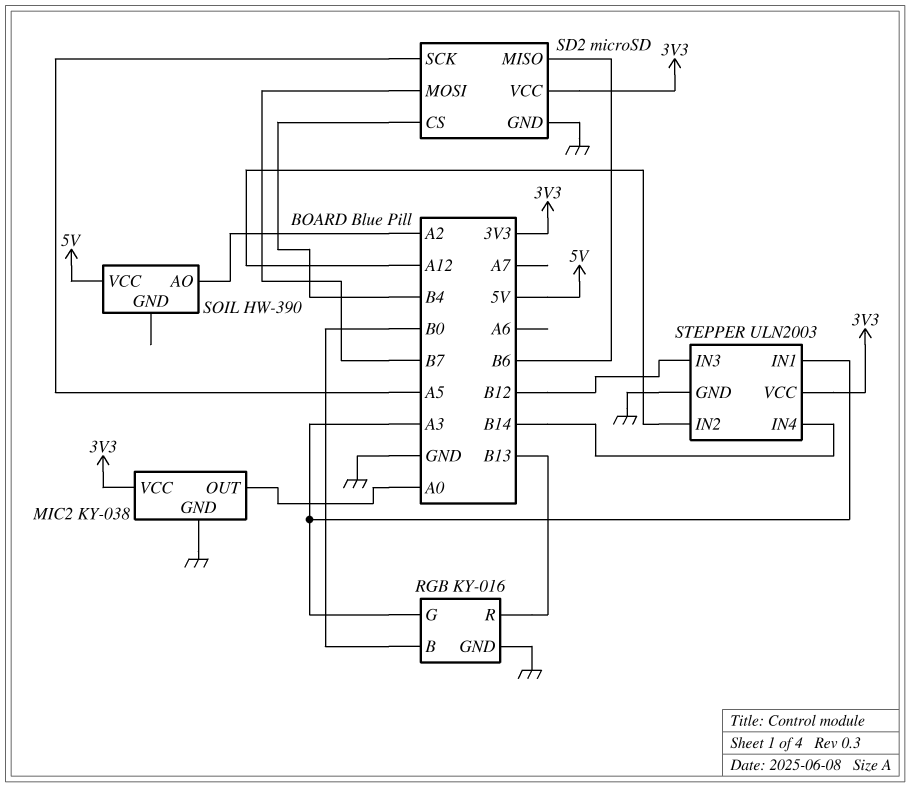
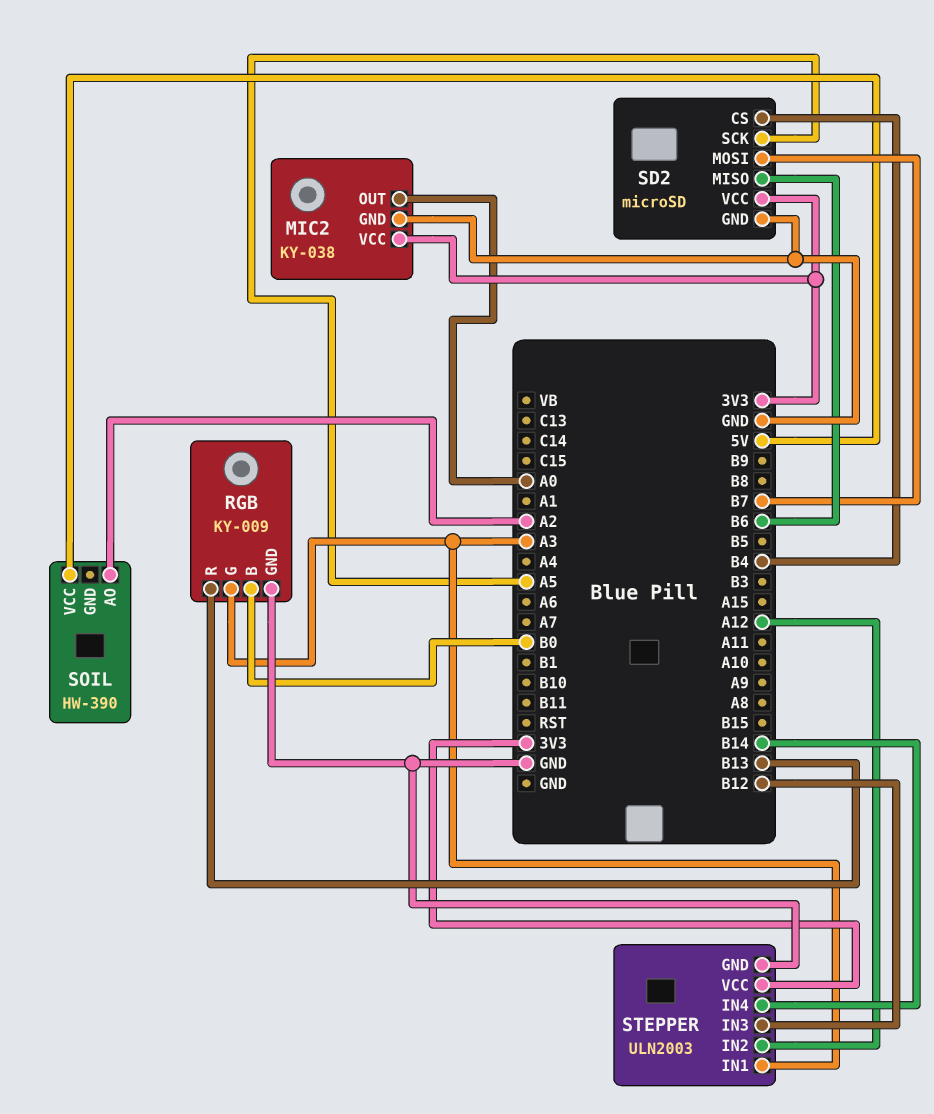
RGB: KY-016 -> KY-009

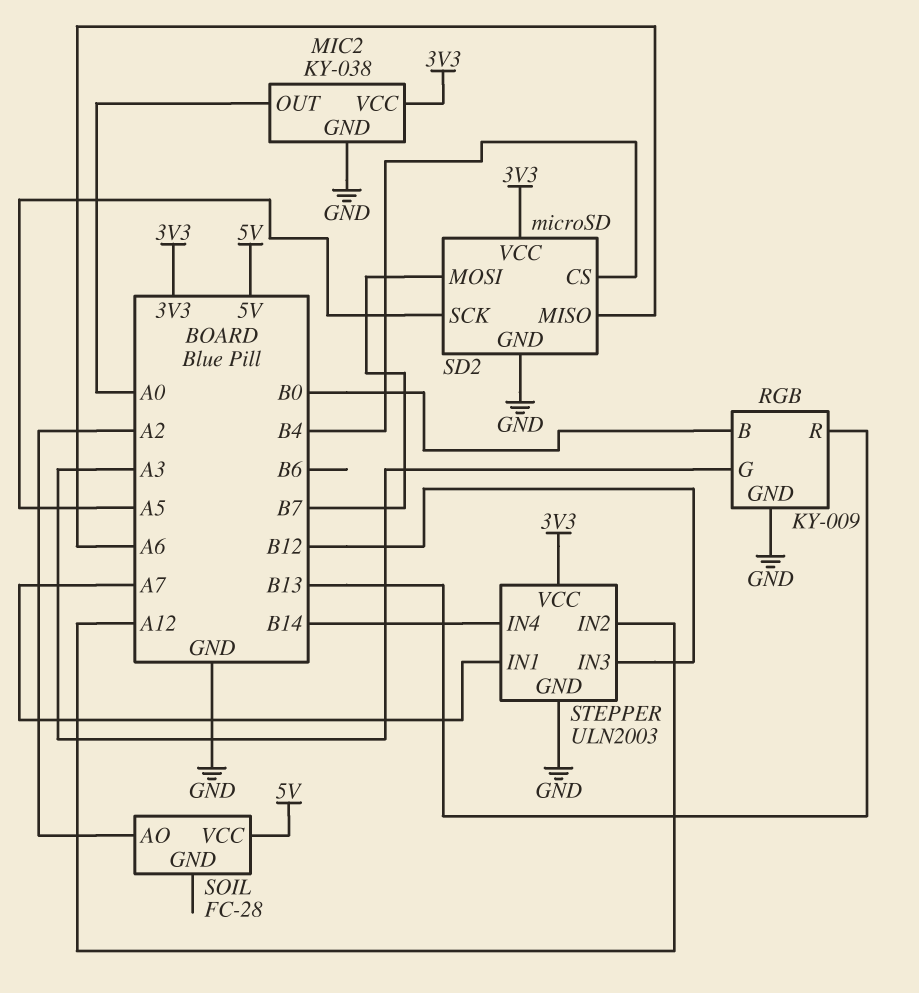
SD2 pin MISO: B6 -> A6
SOIL: HW-390 -> FC-28
STEPPER pin IN1: A3 -> A7

